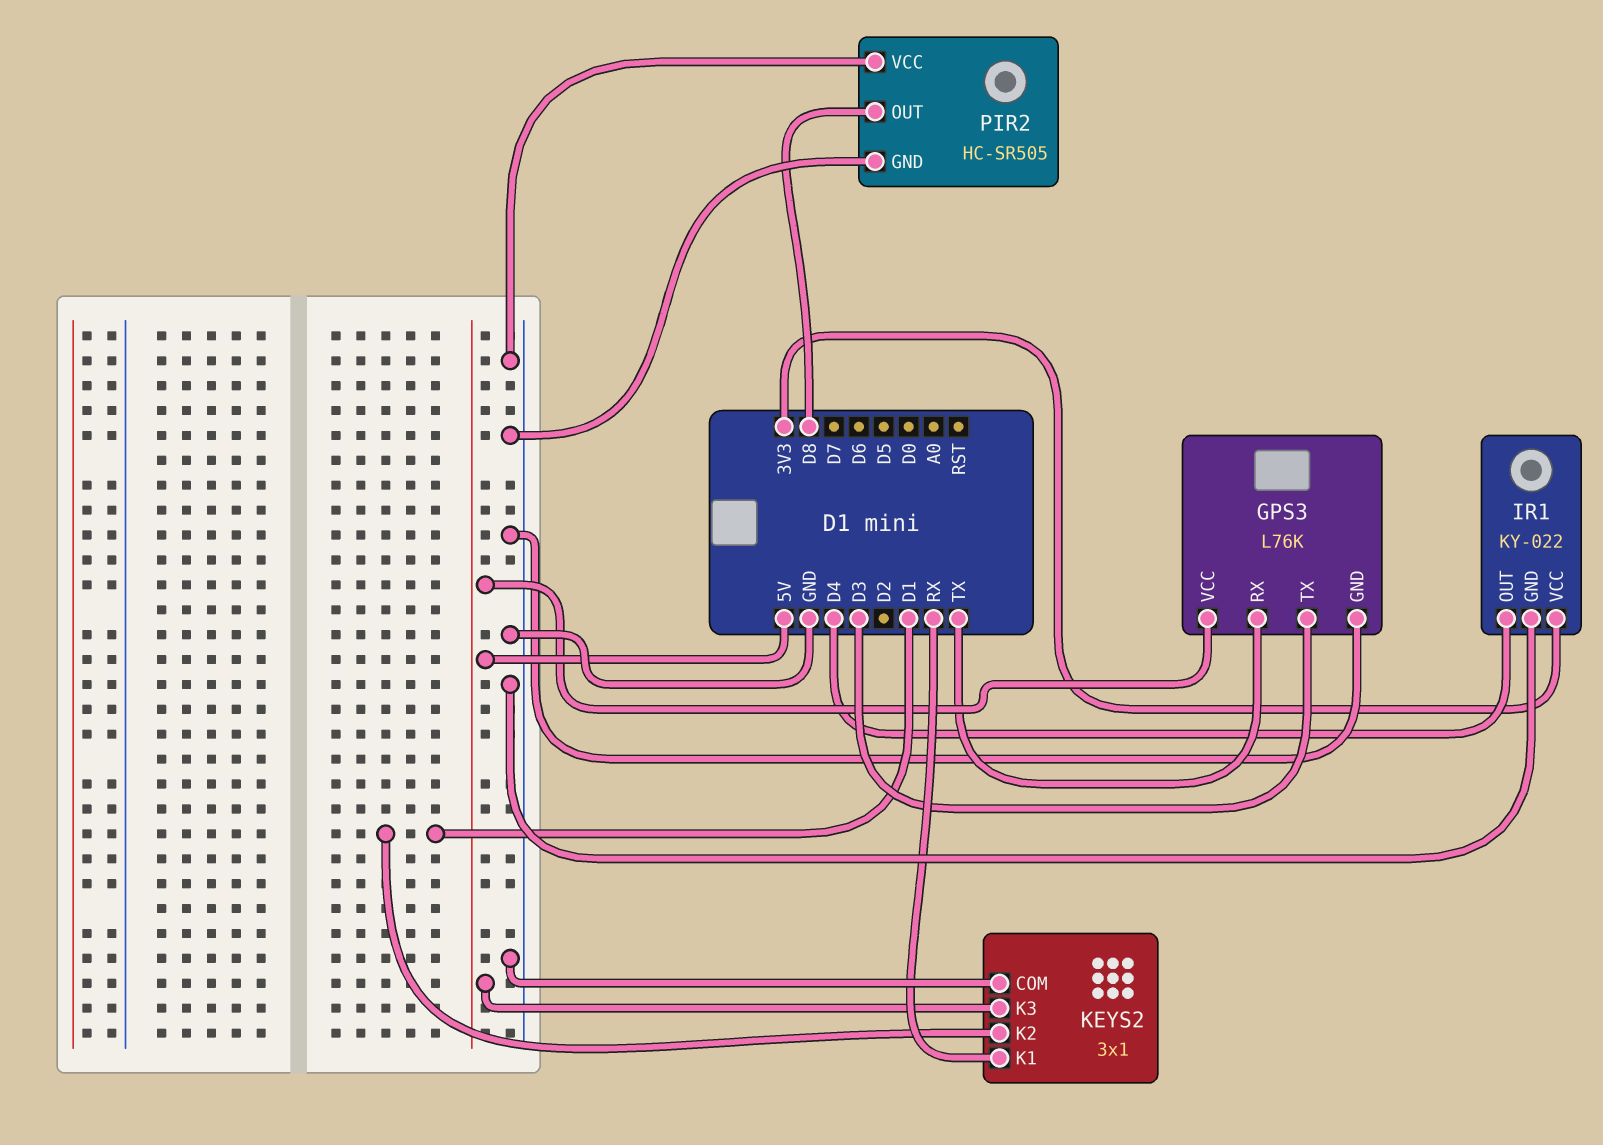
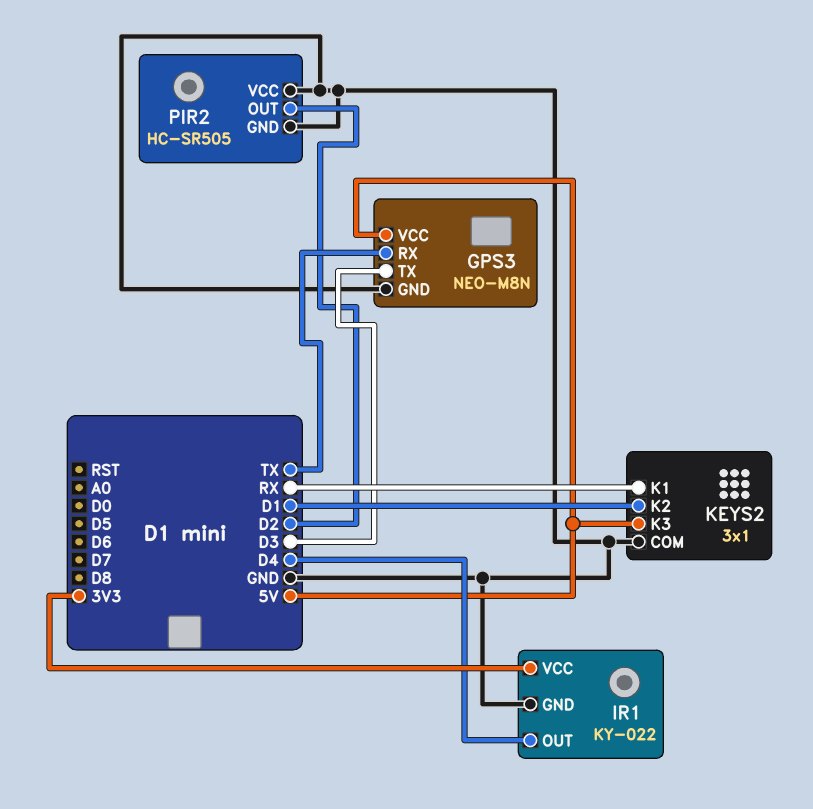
GPS3: L76K -> NEO-M8N
PIR2 pin OUT: D8 -> D2

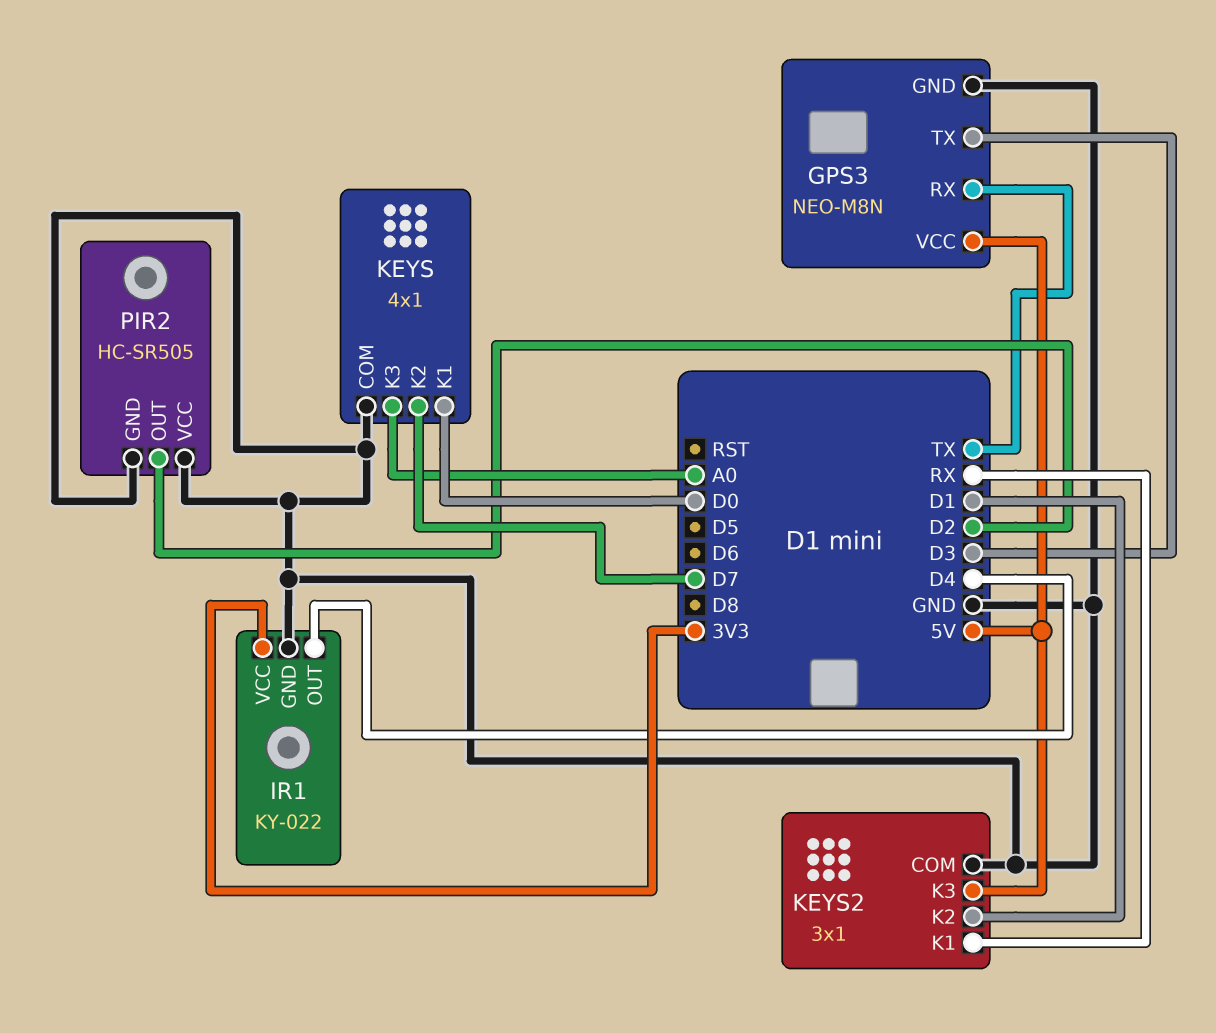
KEYS: none -> 4x1
KEYS pin COM: none -> GND
KEYS pin K1: none -> D0
KEYS pin K2: none -> D7
KEYS pin K3: none -> A0

